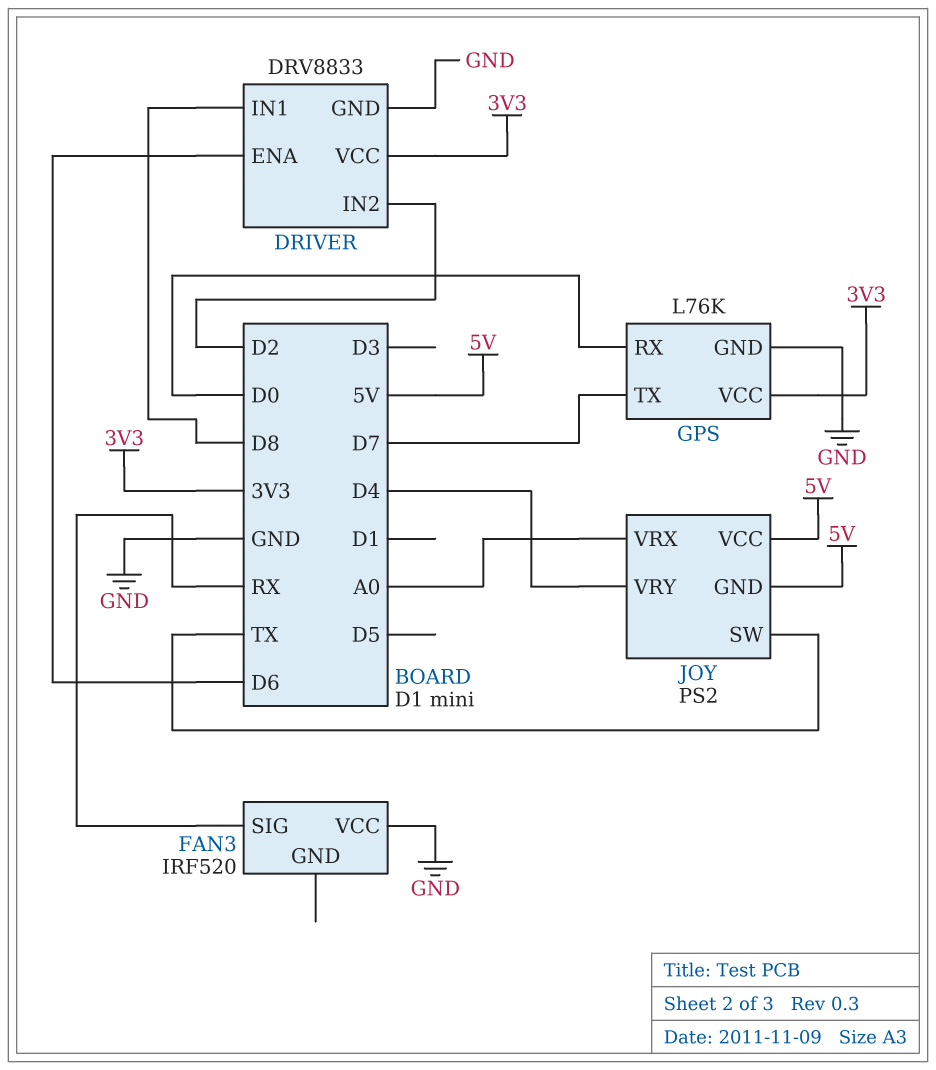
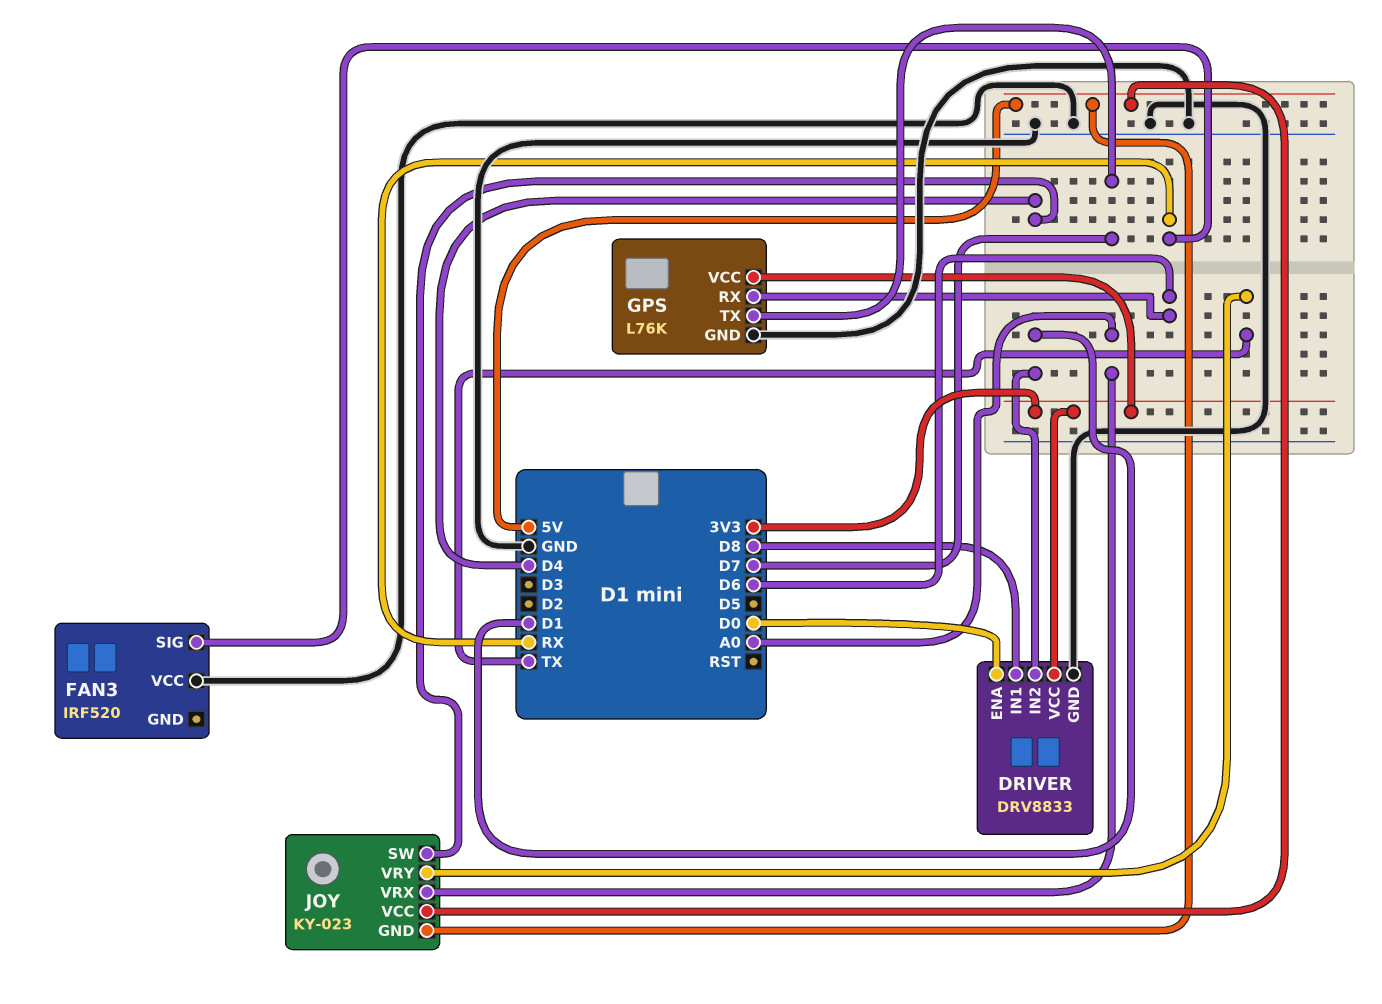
DRIVER pin ENA: D6 -> D0
DRIVER pin IN2: D2 -> D1
GPS pin RX: D0 -> D6
JOY: PS2 -> KY-023
JOY pin SW: TX -> D4
JOY pin VRY: D4 -> TX

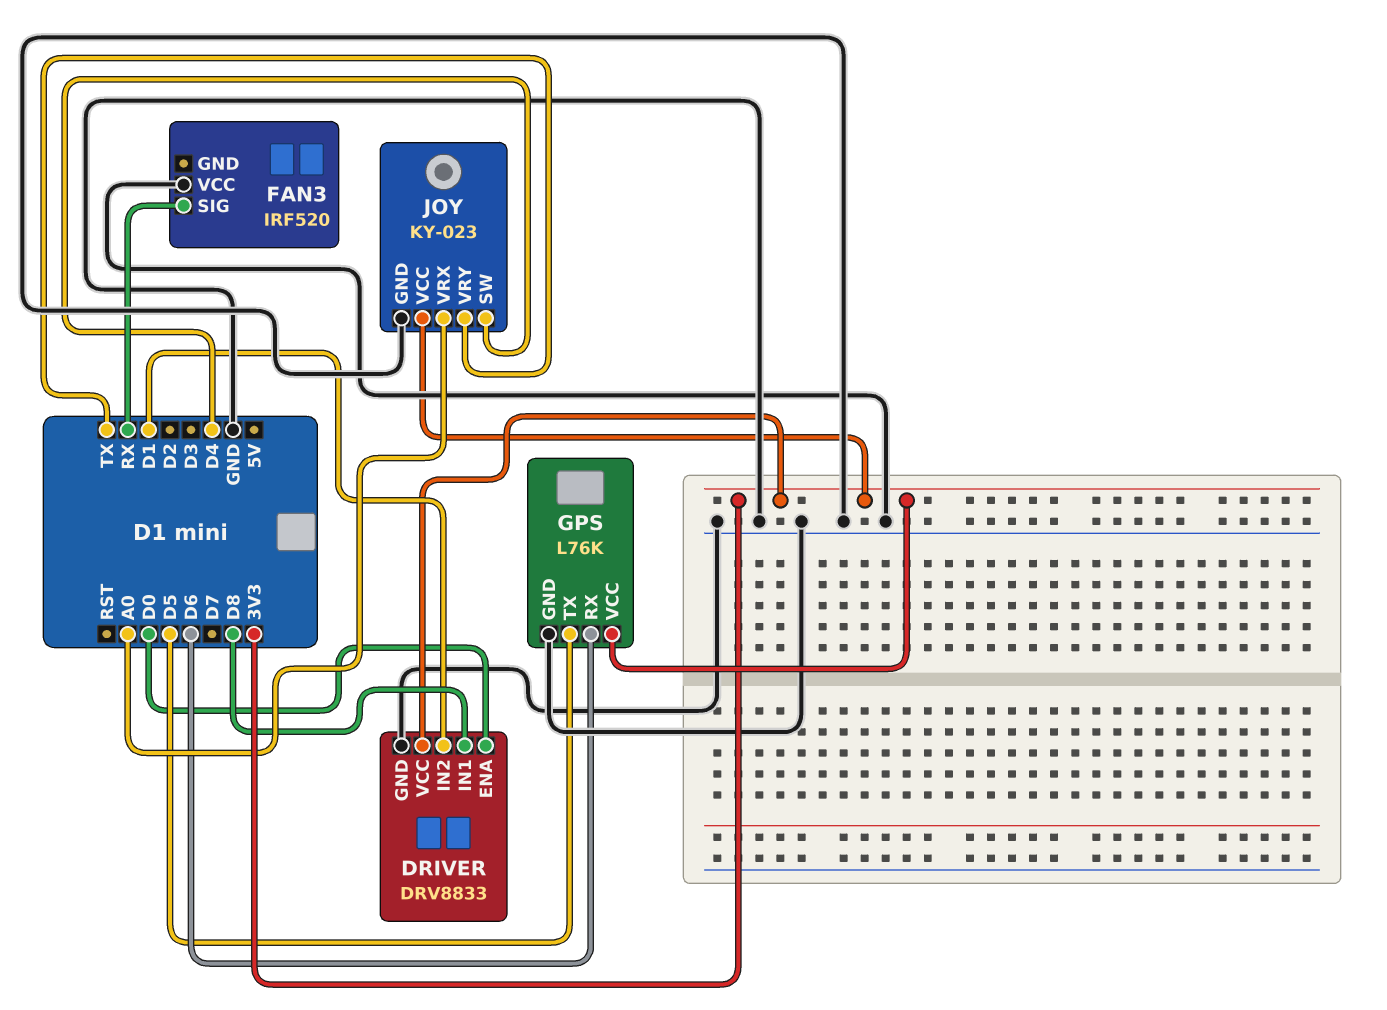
GPS pin TX: D7 -> D5
JOY pin GND: 5V -> GND
JOY pin VCC: 5V -> 3V3

